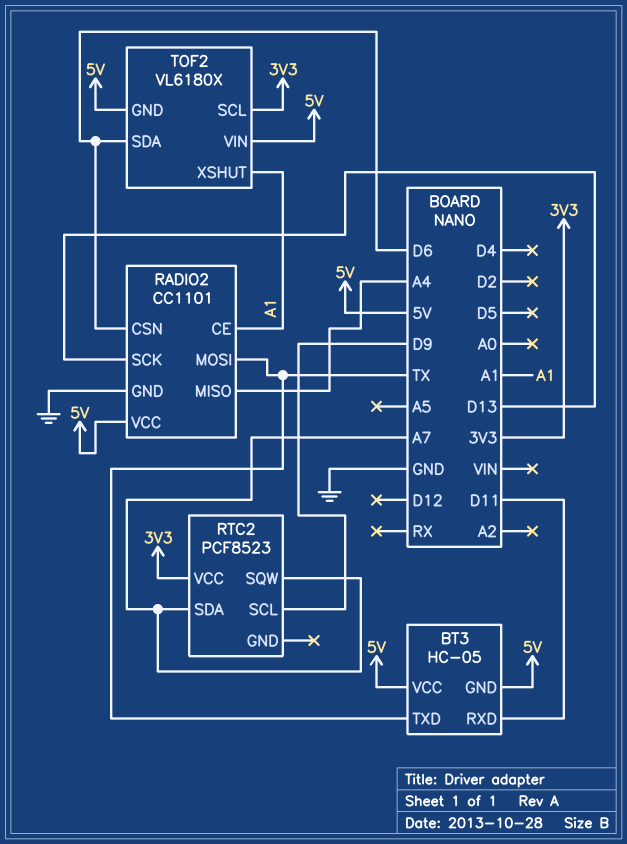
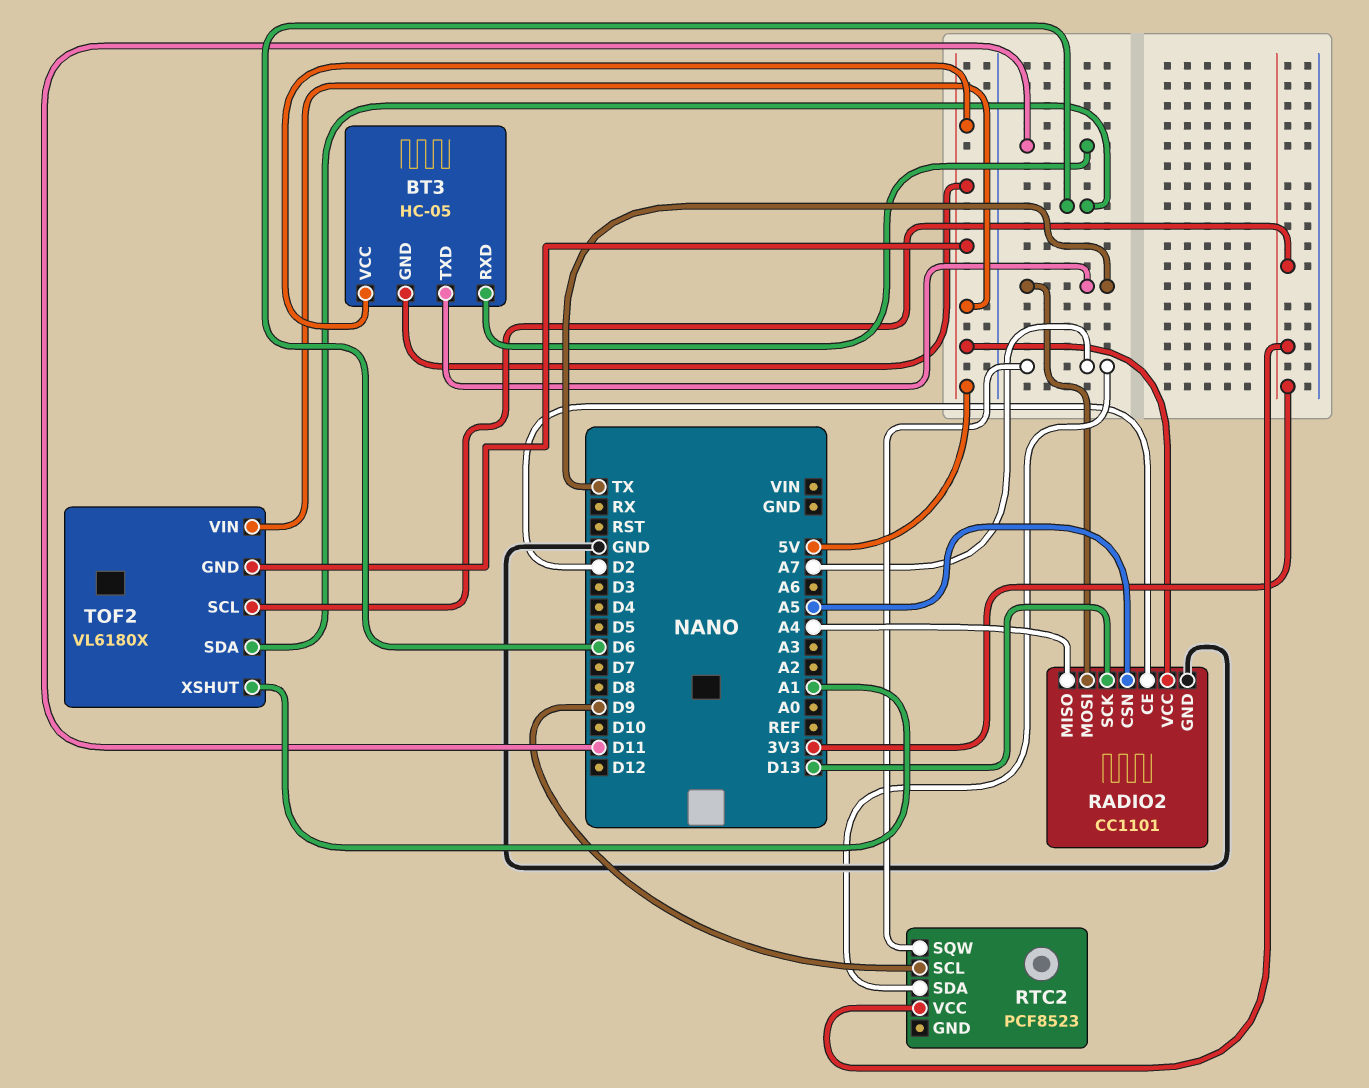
RADIO2 pin CE: A1 -> D2
RADIO2 pin CSN: D6 -> A5

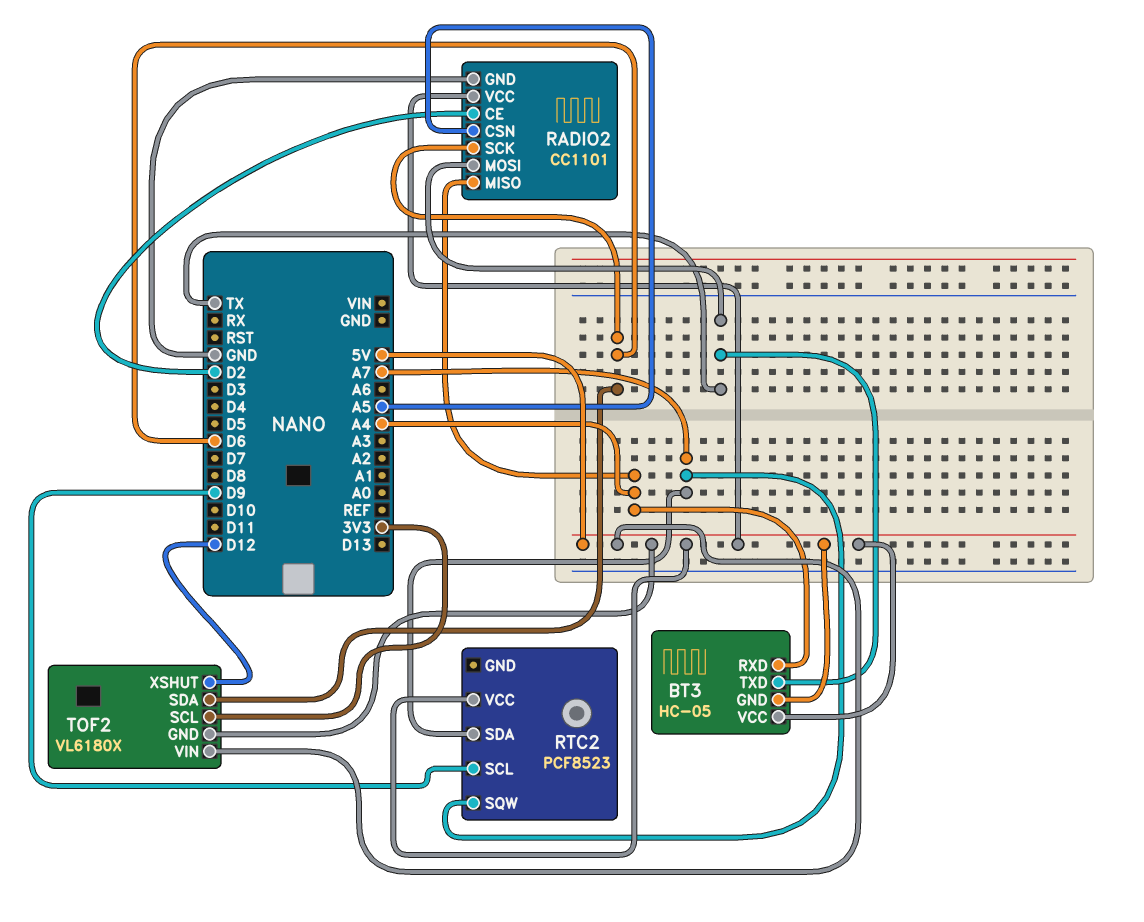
BT3 pin RXD: D11 -> A4
RADIO2 pin SCK: D13 -> D6
RTC2 pin VCC: 3V3 -> 5V
TOF2 pin XSHUT: A1 -> D12

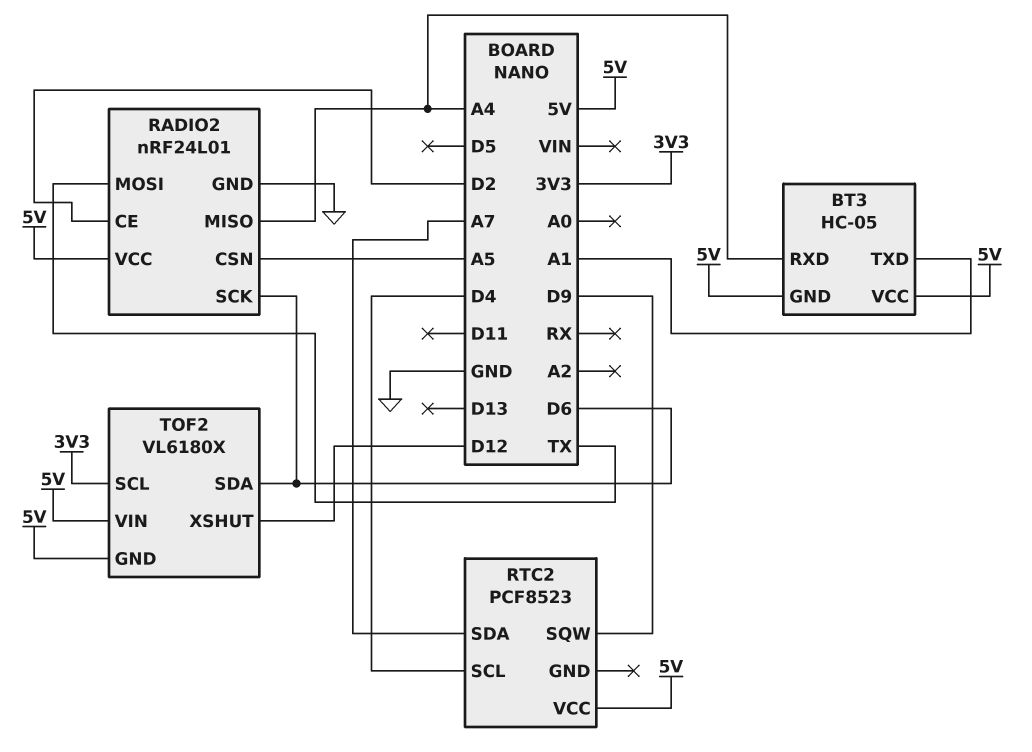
BT3 pin TXD: TX -> A1
RADIO2: CC1101 -> nRF24L01
RTC2 pin SCL: D9 -> D4
RTC2 pin SQW: A7 -> D9

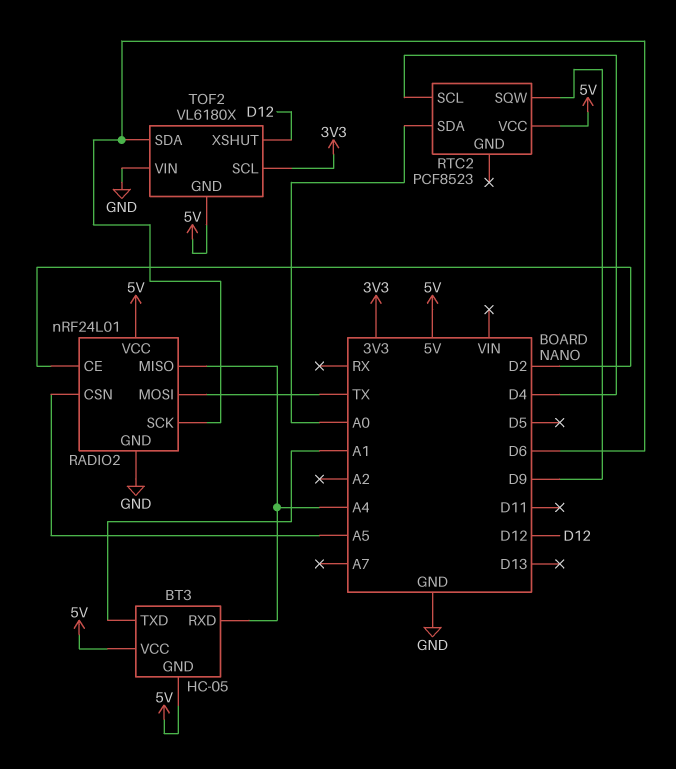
RTC2 pin SDA: A7 -> A0
TOF2 pin VIN: 5V -> GND

